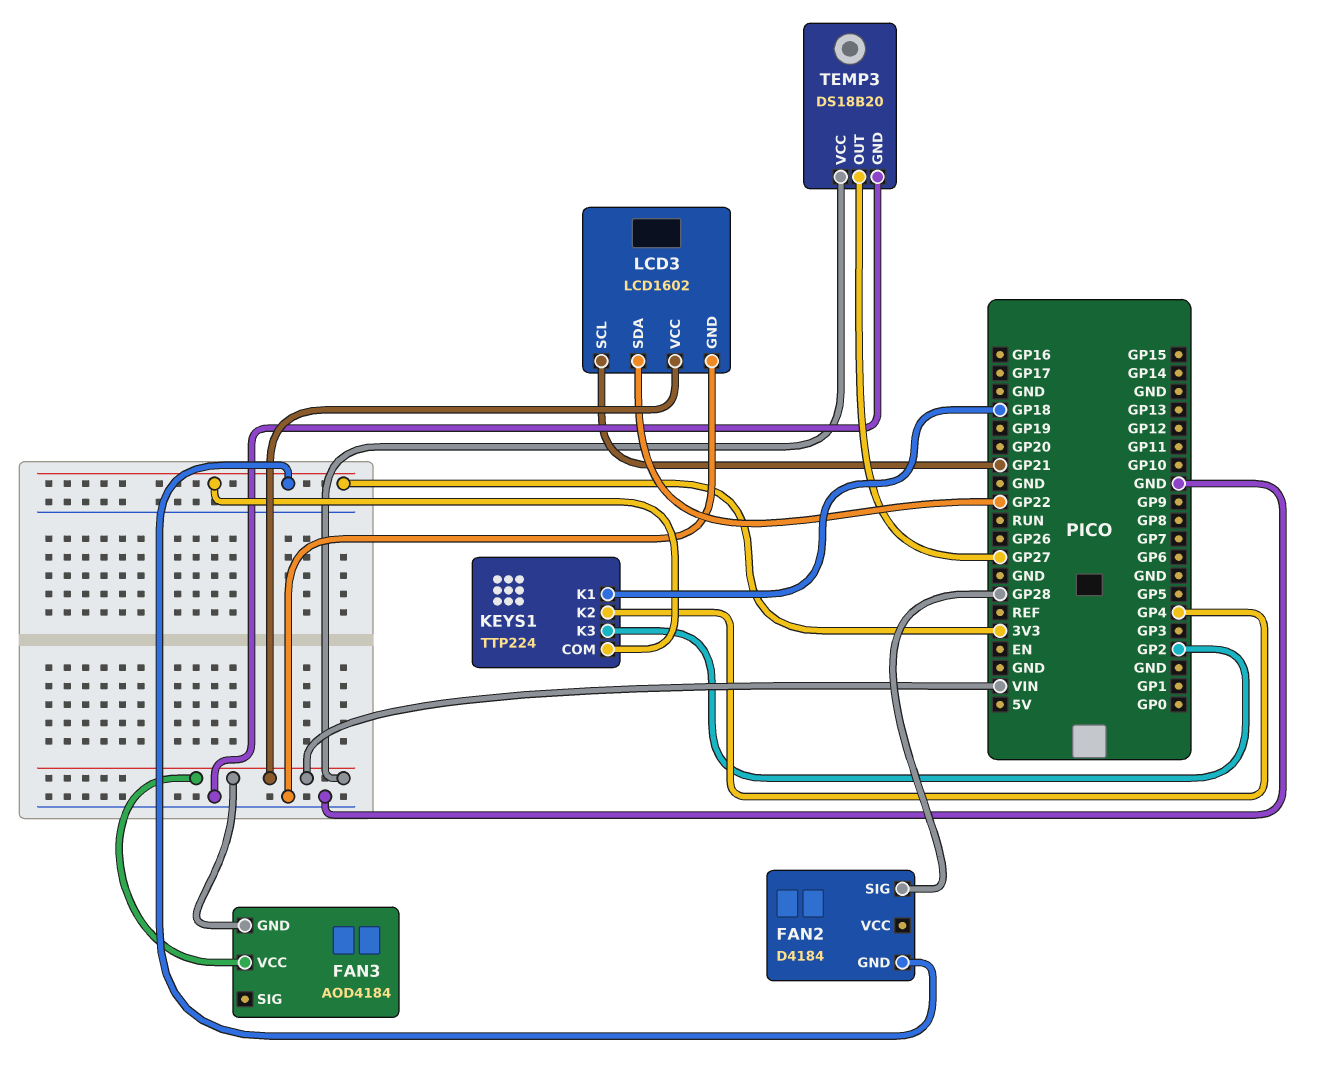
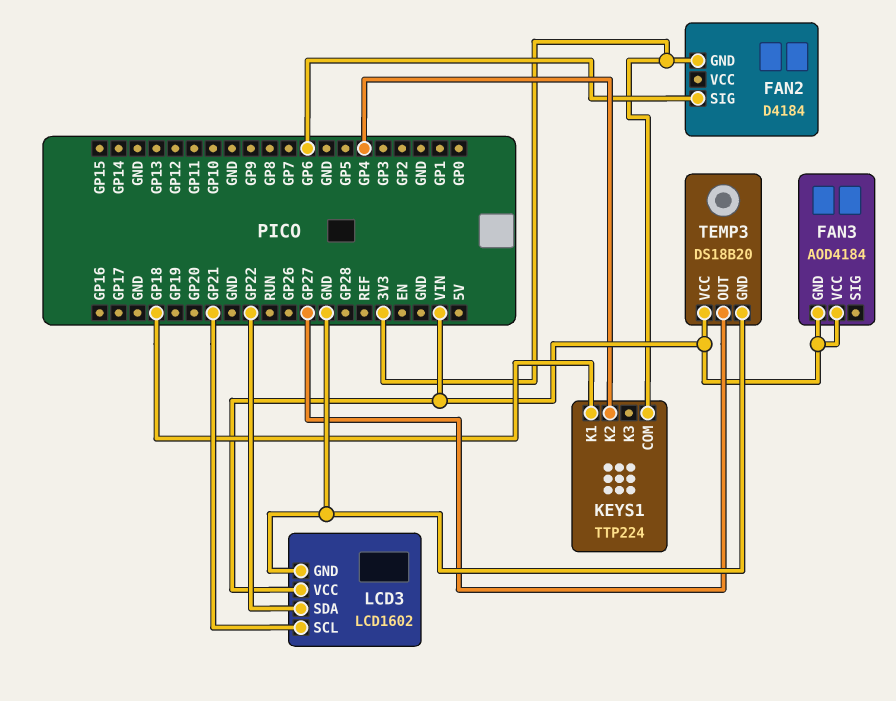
FAN2 pin SIG: GP28 -> GP6
KEYS1 pin K3: GP2 -> none

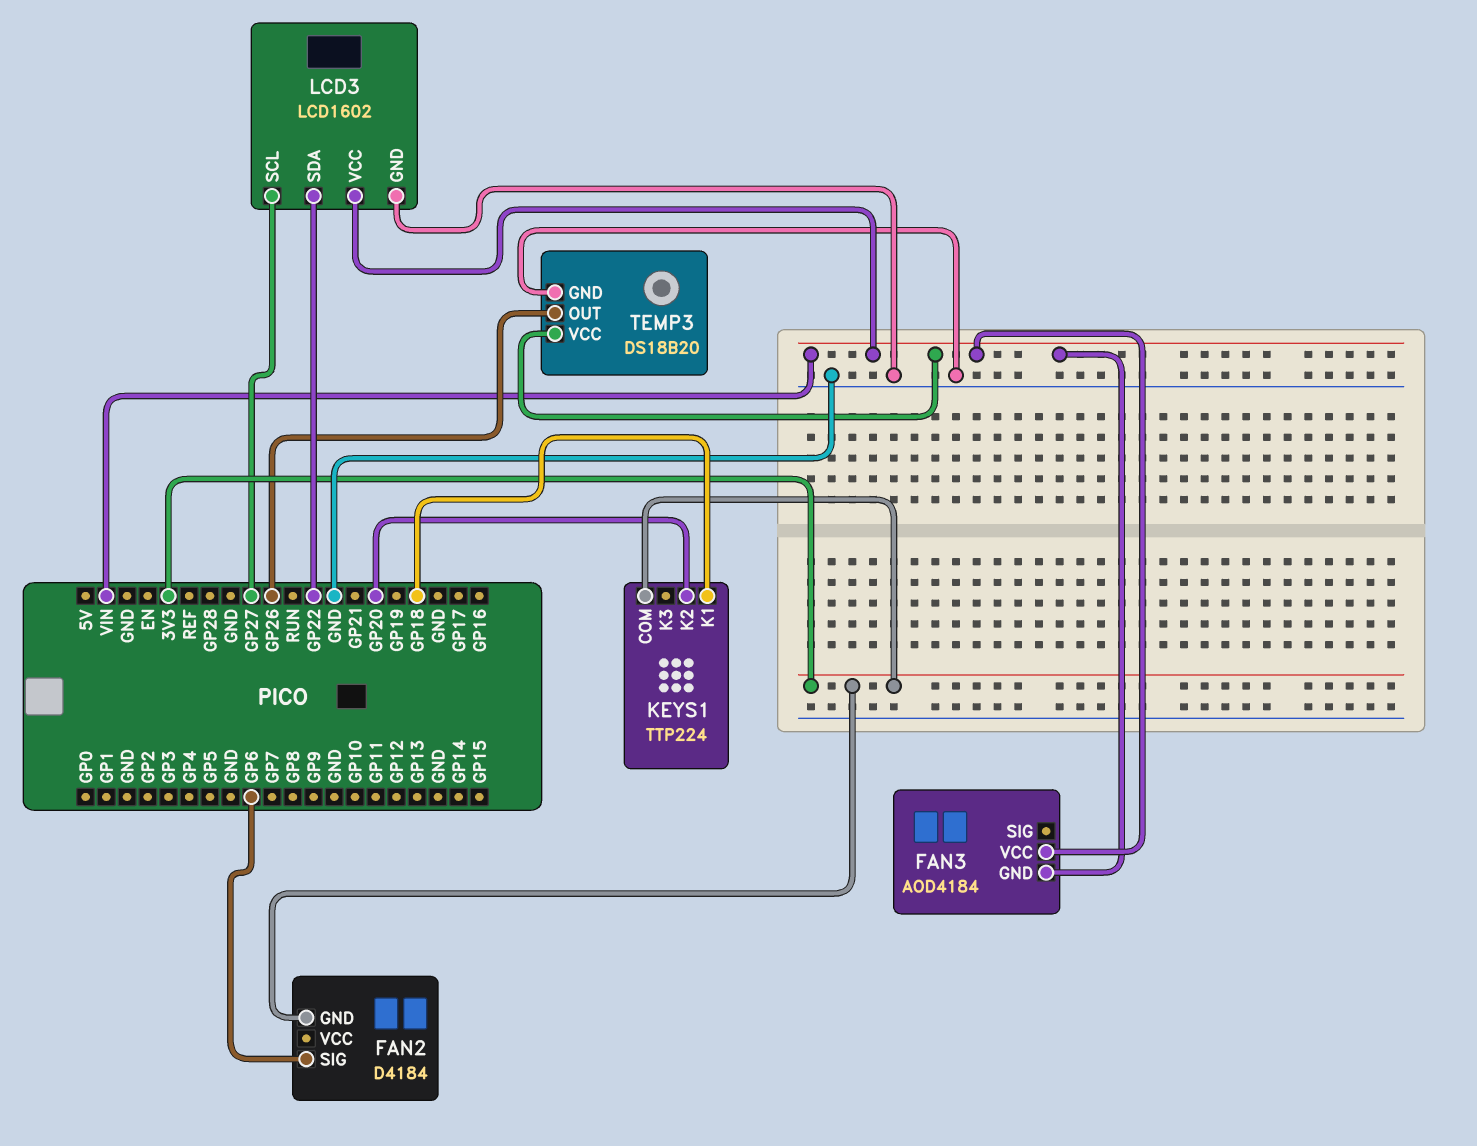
KEYS1 pin K2: GP4 -> GP20
LCD3 pin SCL: GP21 -> GP27
TEMP3 pin OUT: GP27 -> GP26

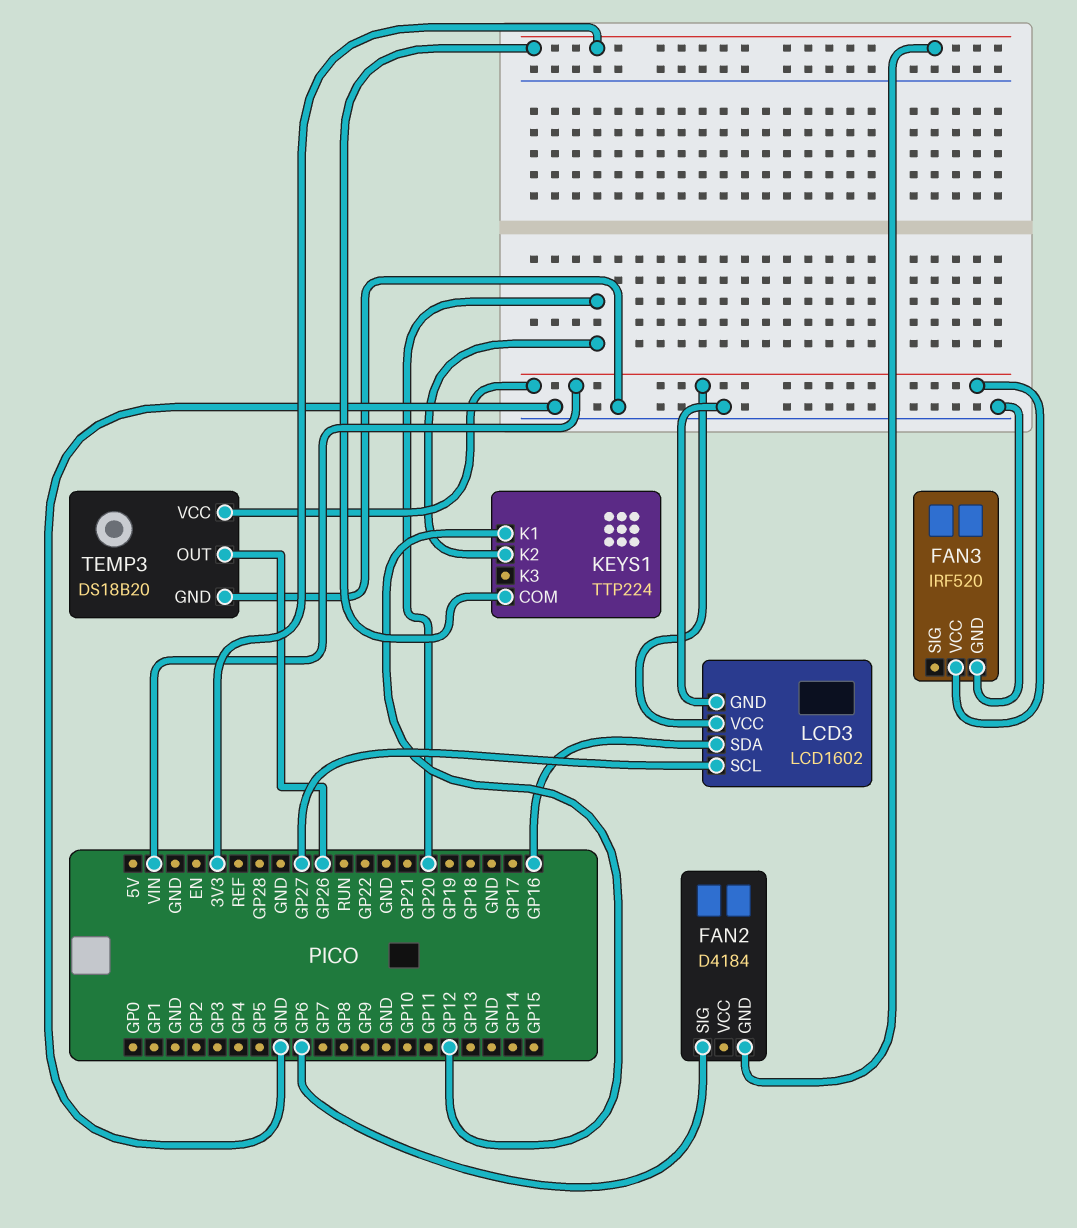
FAN3: AOD4184 -> IRF520
FAN3 pin GND: VIN -> GND
KEYS1 pin K1: GP18 -> GP12
LCD3 pin SDA: GP22 -> GP16

